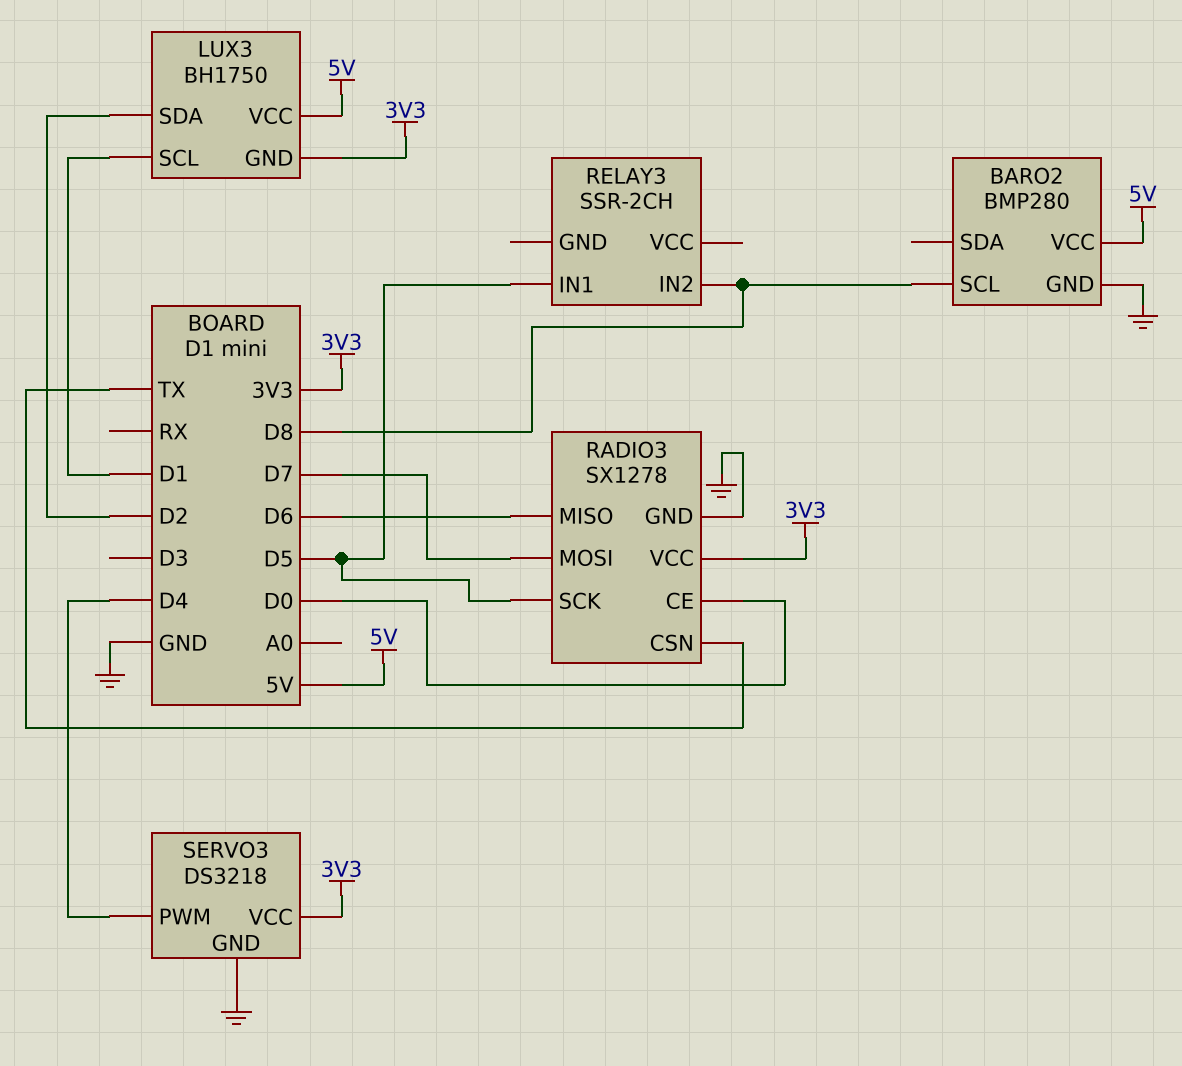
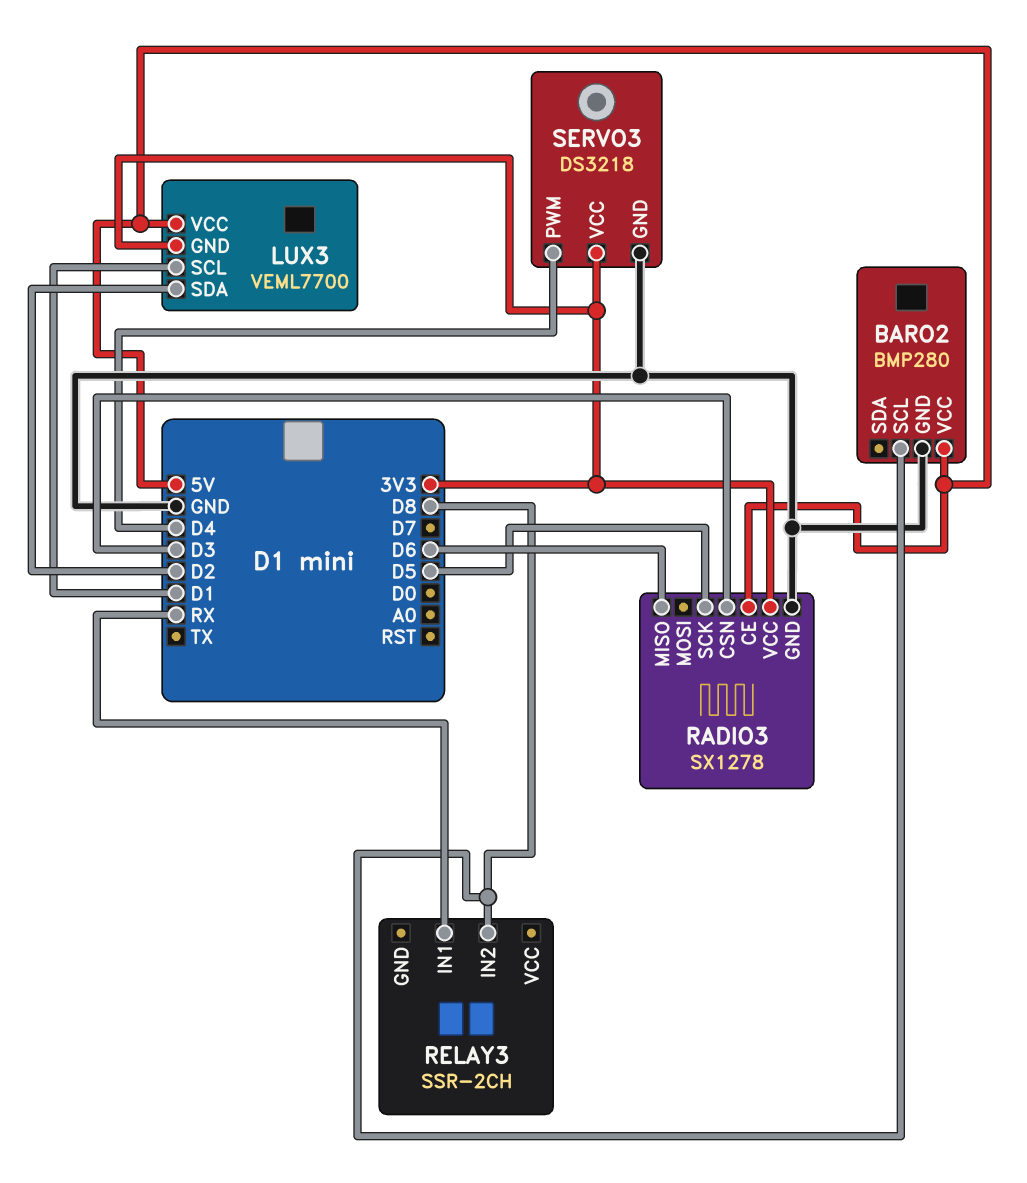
LUX3: BH1750 -> VEML7700
RADIO3 pin CE: D0 -> 5V
RADIO3 pin CSN: TX -> D3
RADIO3 pin MOSI: D7 -> none
RELAY3 pin IN1: D5 -> RX

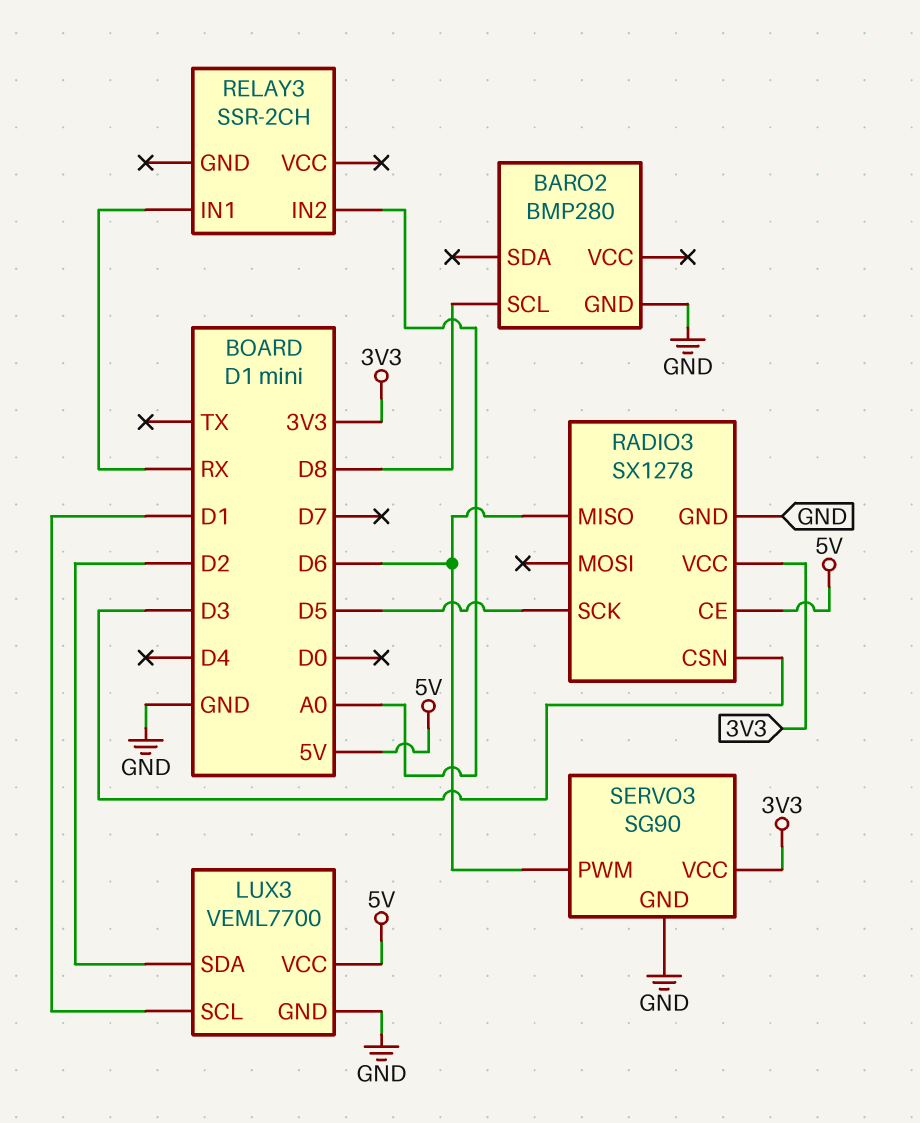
BARO2 pin VCC: 5V -> none
LUX3 pin GND: 3V3 -> GND
RELAY3 pin IN2: D8 -> A0
SERVO3: DS3218 -> SG90
SERVO3 pin PWM: D4 -> D6

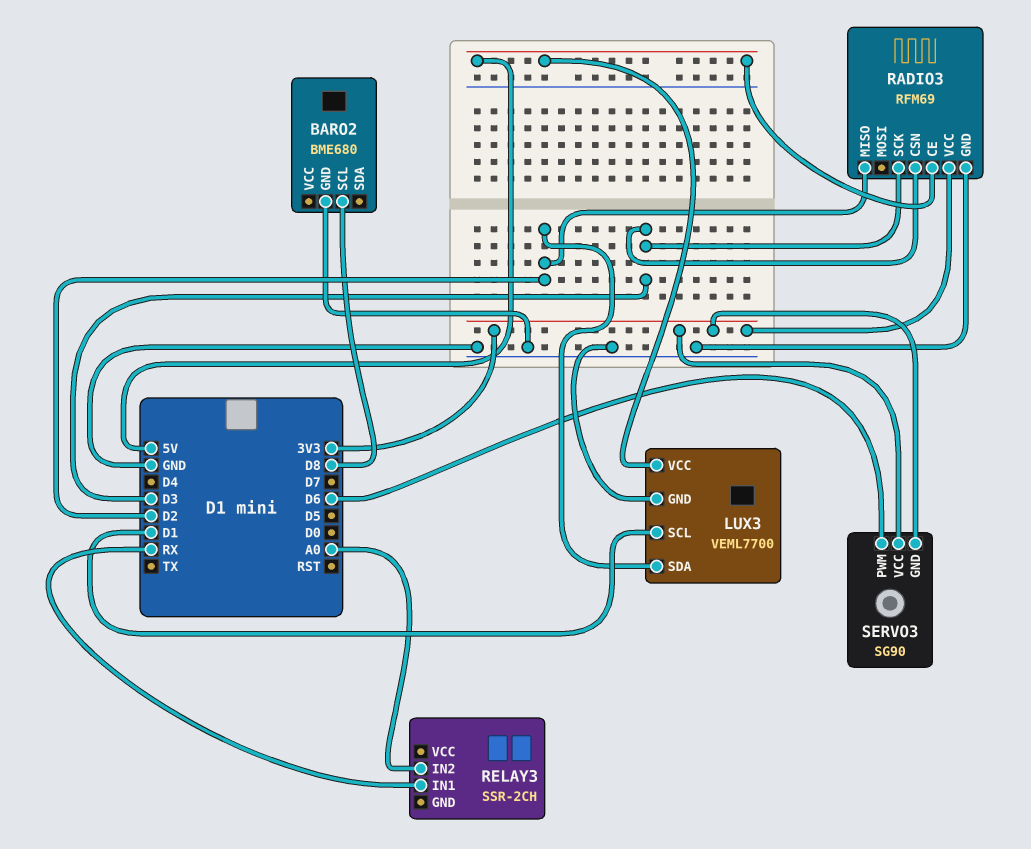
BARO2: BMP280 -> BME680
RADIO3: SX1278 -> RFM69
RADIO3 pin MISO: D6 -> D2
RADIO3 pin SCK: D5 -> D3
SERVO3 pin GND: GND -> 3V3

